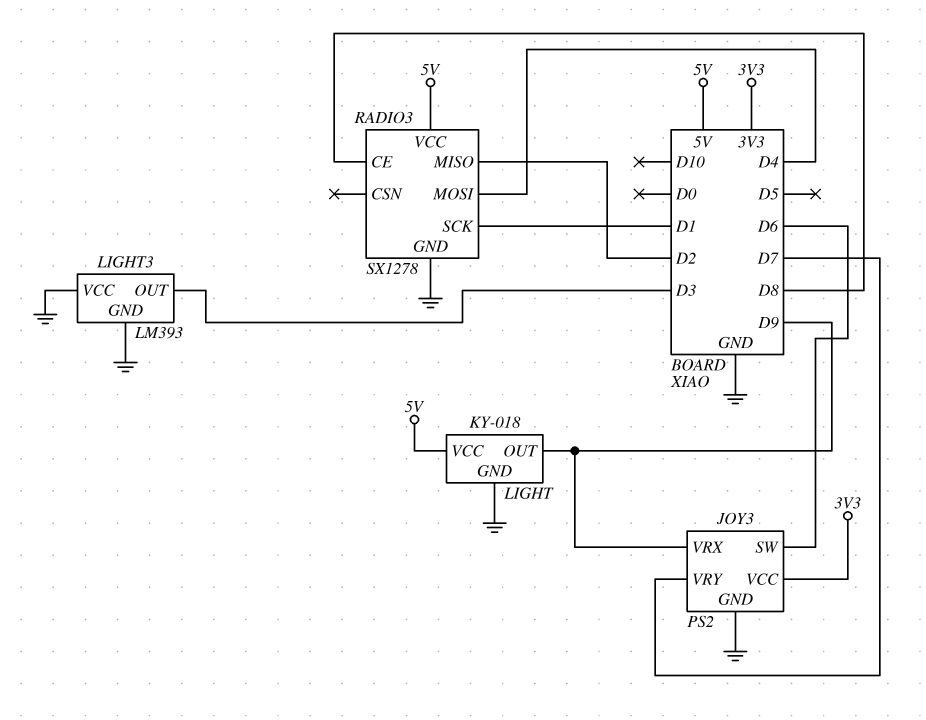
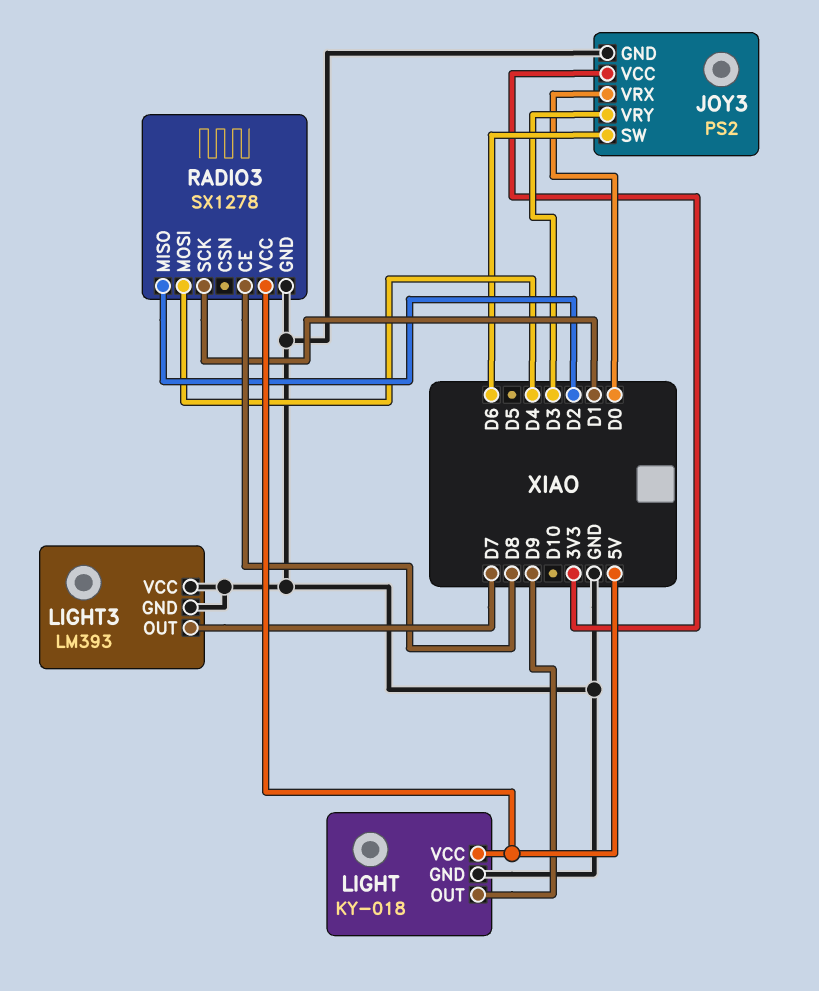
JOY3 pin VRX: D9 -> D0
JOY3 pin VRY: D7 -> D3
LIGHT3 pin OUT: D3 -> D7

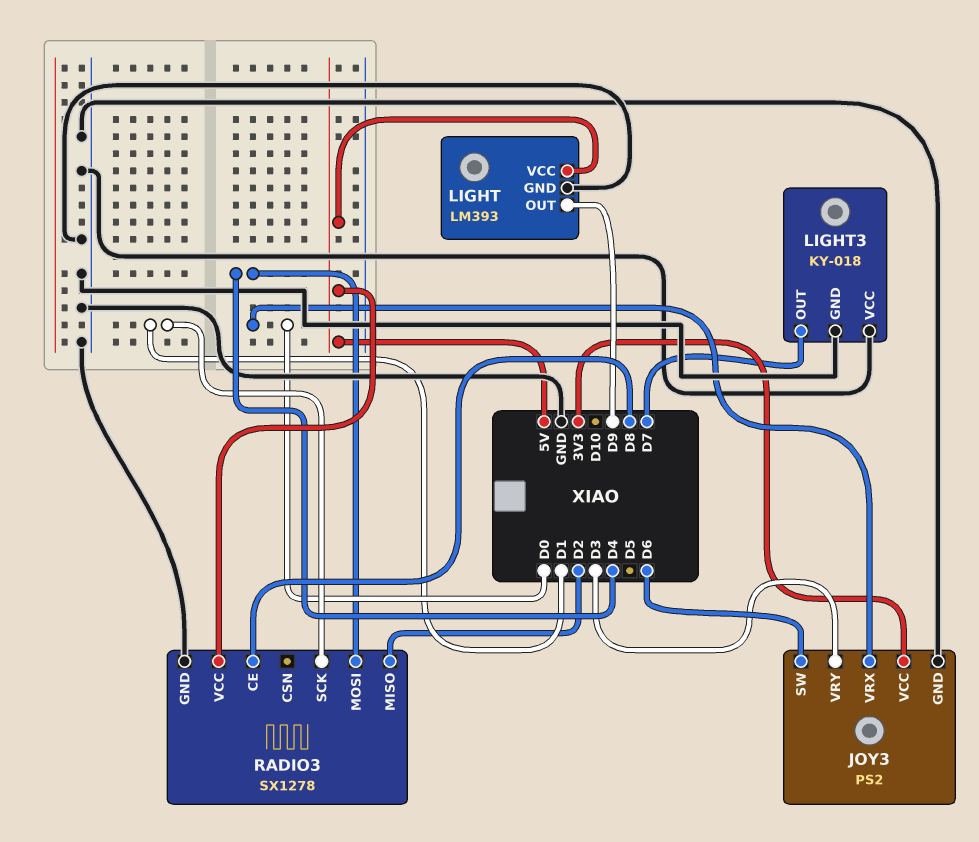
LIGHT: KY-018 -> LM393
LIGHT3: LM393 -> KY-018

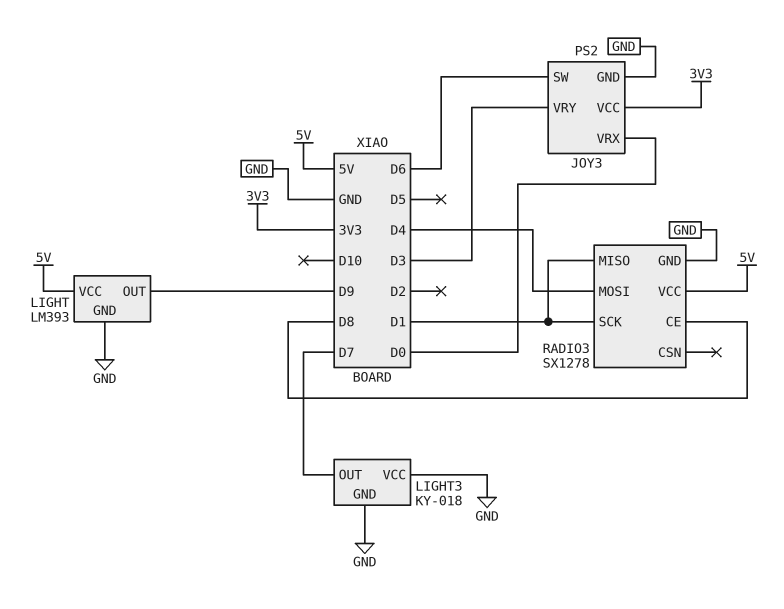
RADIO3 pin MISO: D2 -> D1

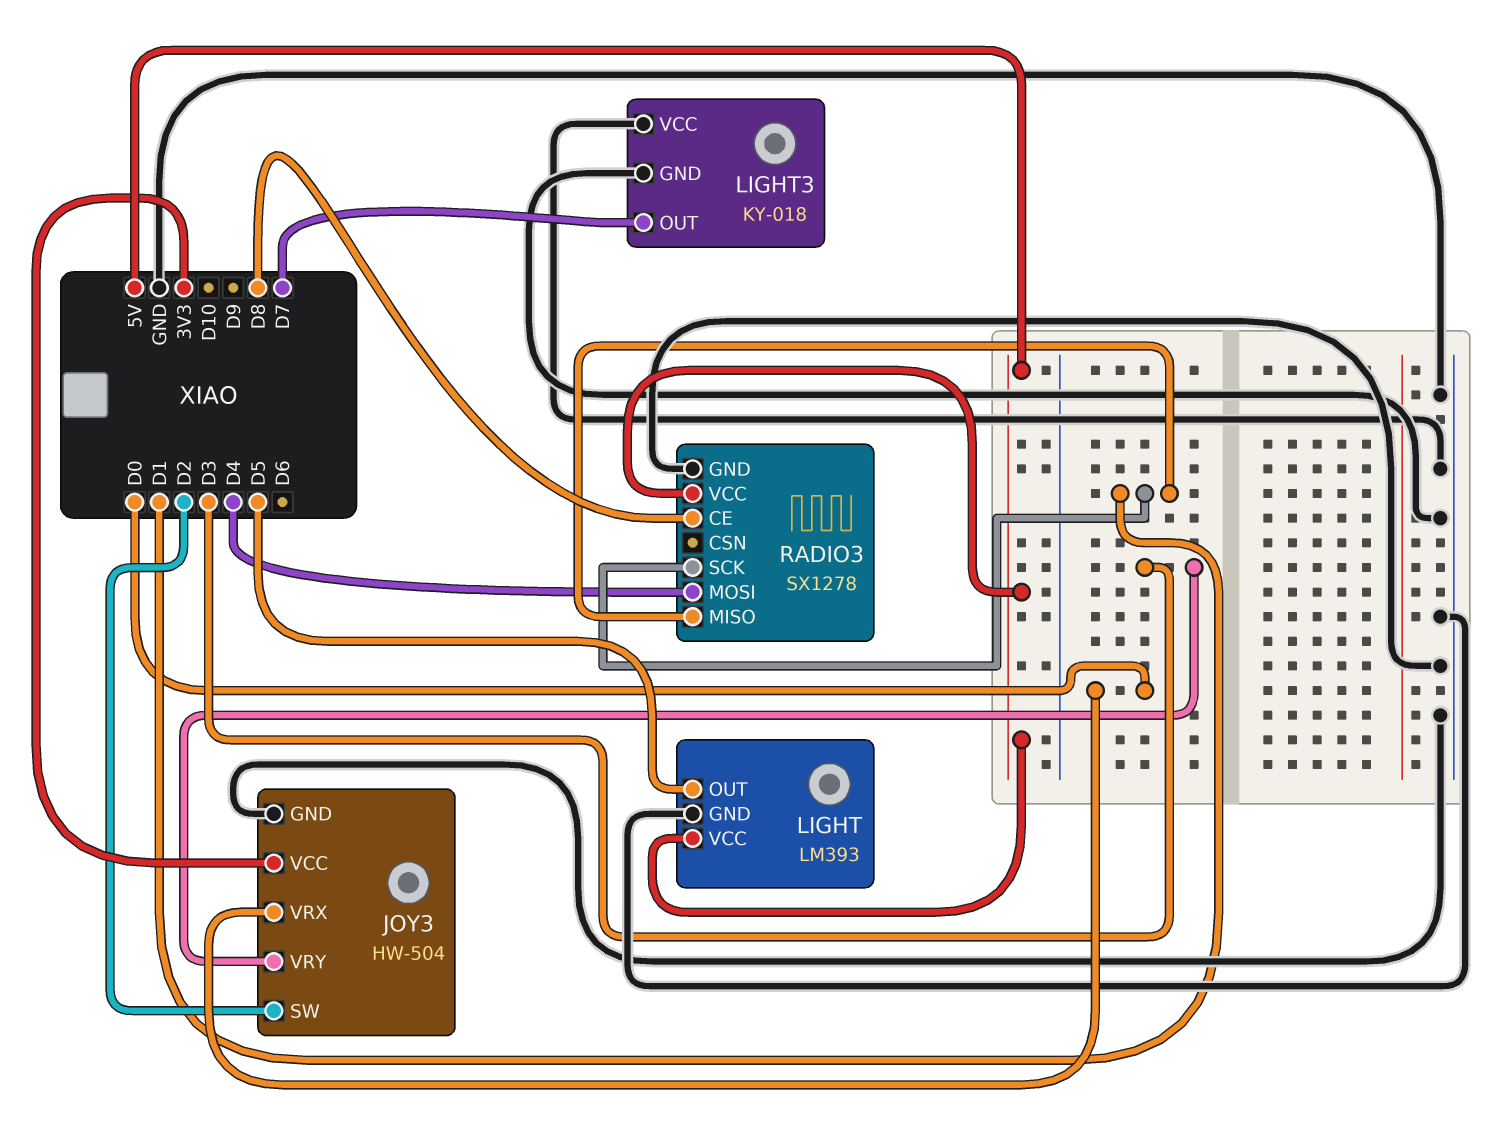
JOY3: PS2 -> HW-504
JOY3 pin SW: D6 -> D2
LIGHT pin OUT: D9 -> D5

